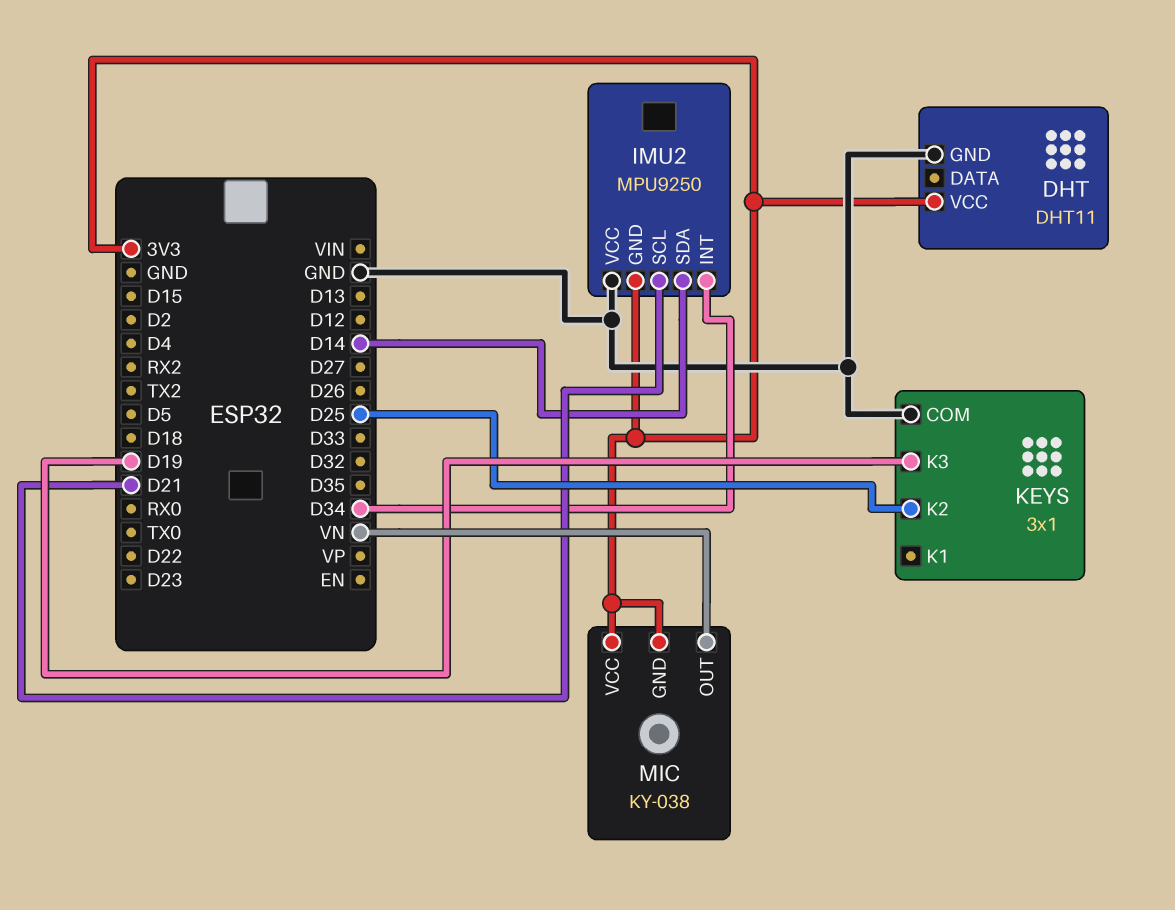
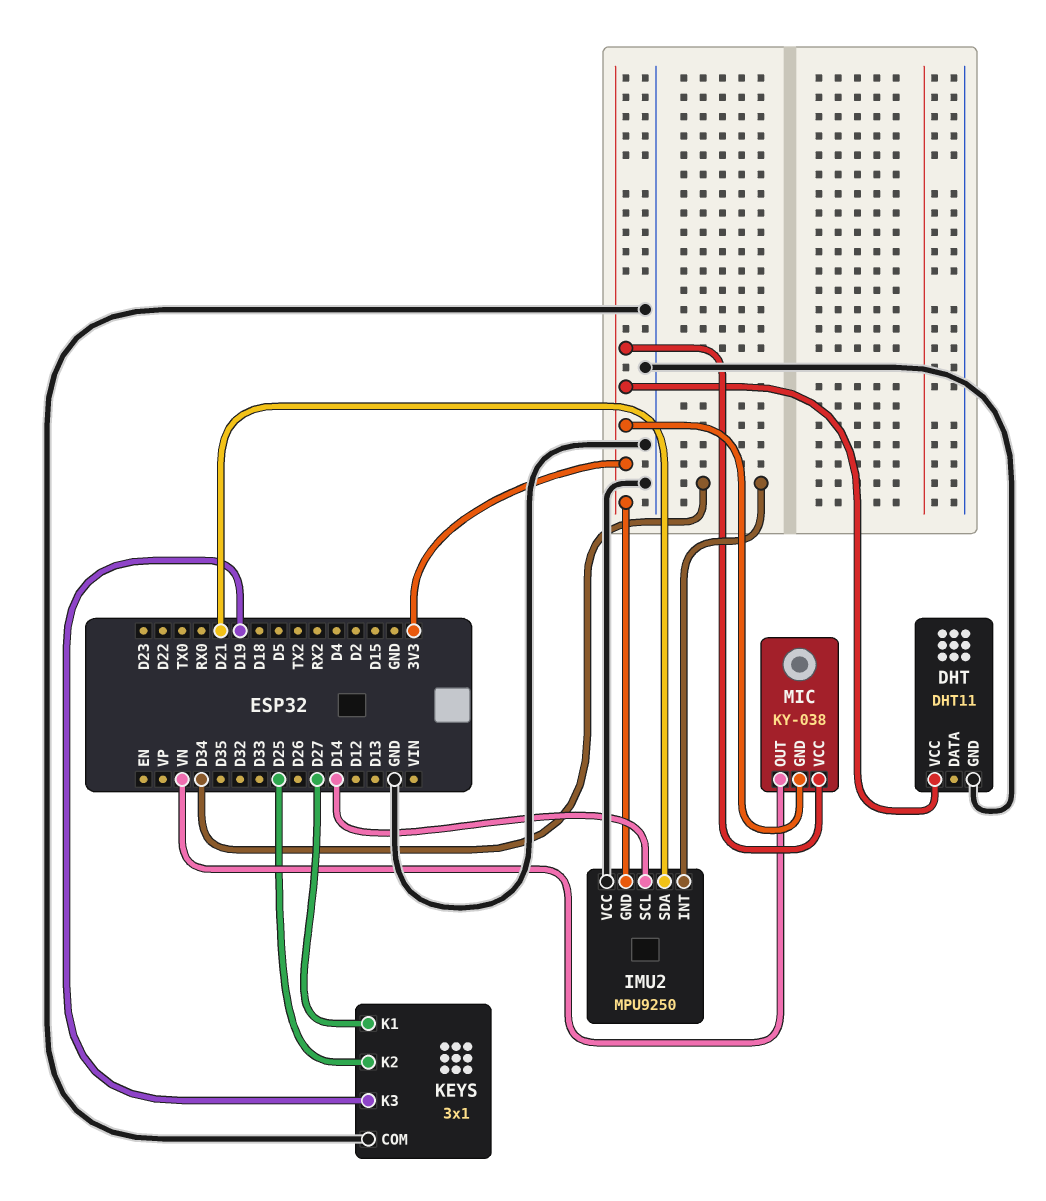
IMU2 pin SCL: D21 -> D14
IMU2 pin SDA: D14 -> D21
KEYS pin K1: none -> D27

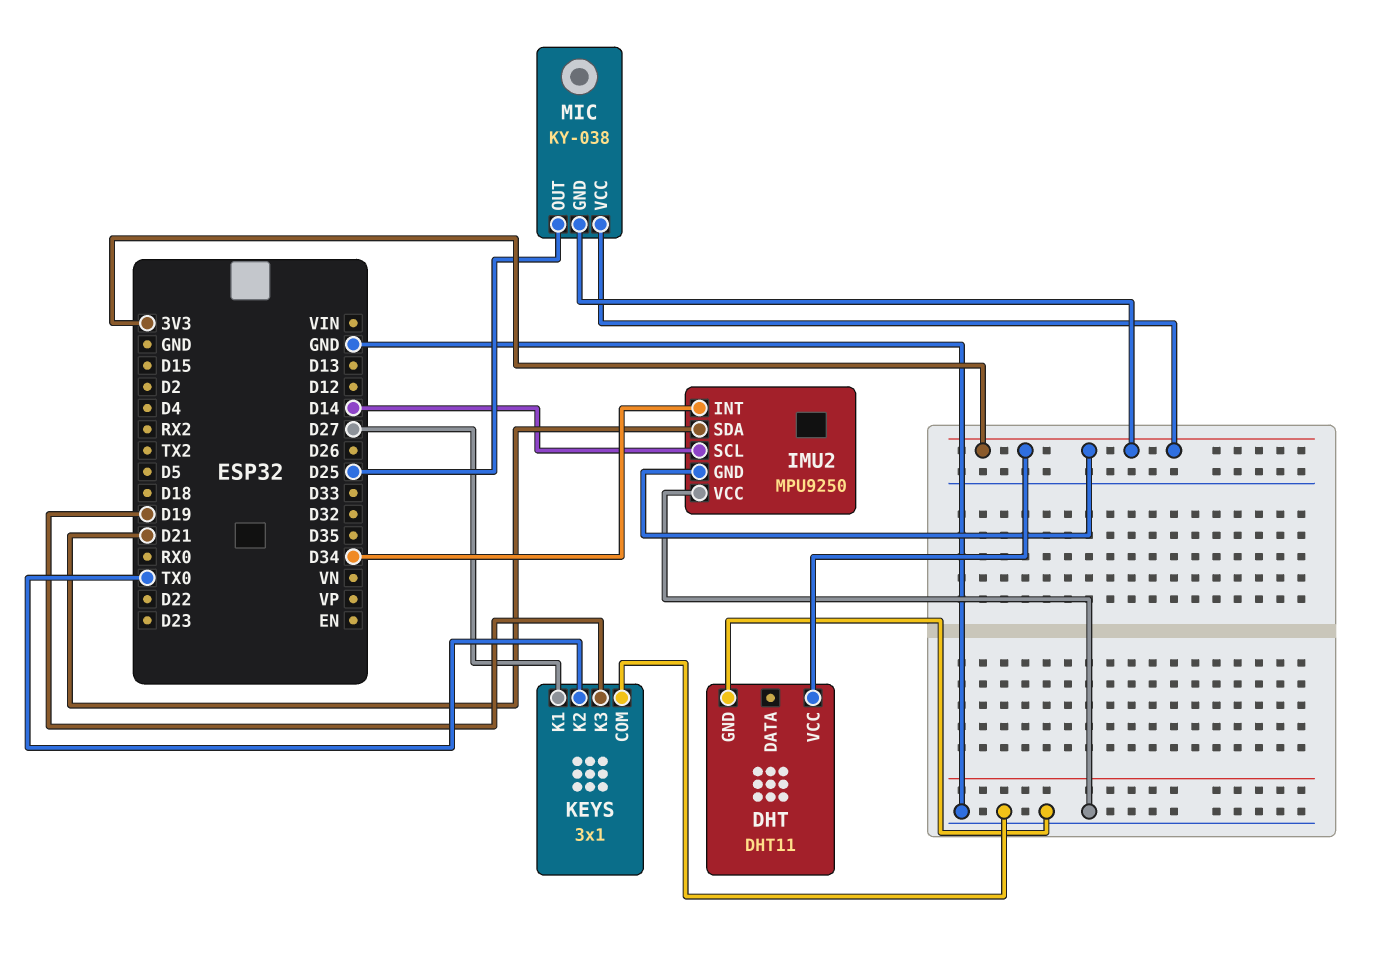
KEYS pin K2: D25 -> TX0
MIC pin OUT: VN -> D25

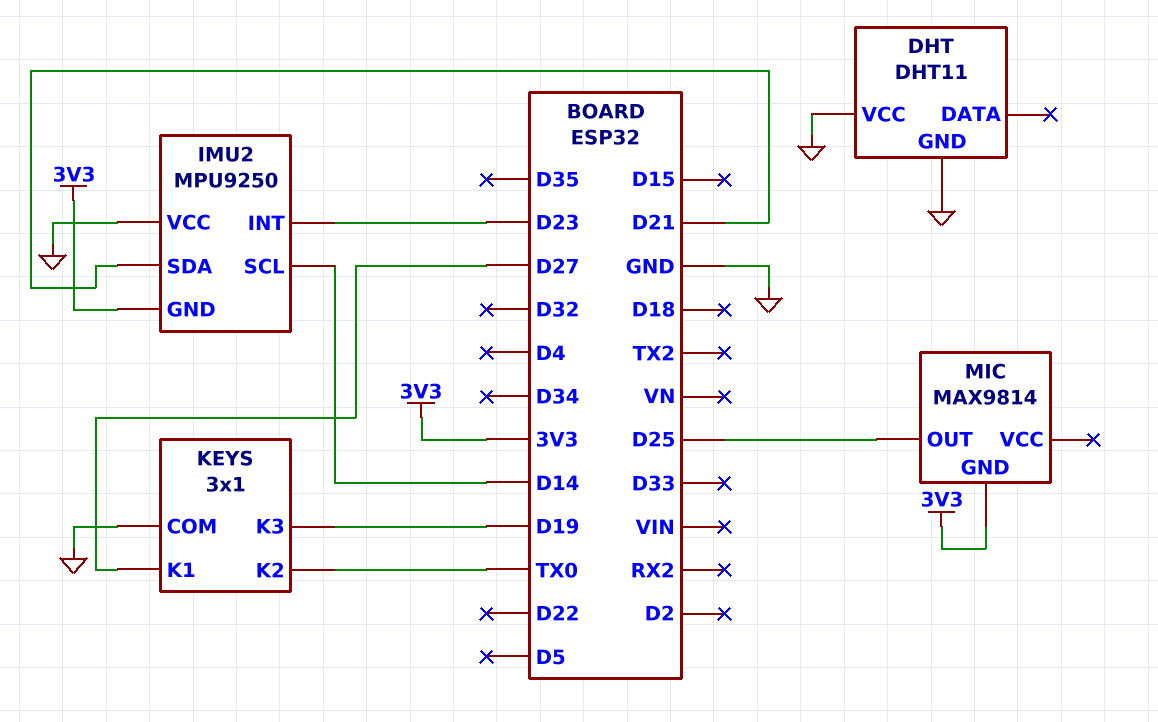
DHT pin VCC: 3V3 -> GND
IMU2 pin INT: D34 -> D23
MIC: KY-038 -> MAX9814
MIC pin VCC: 3V3 -> none

